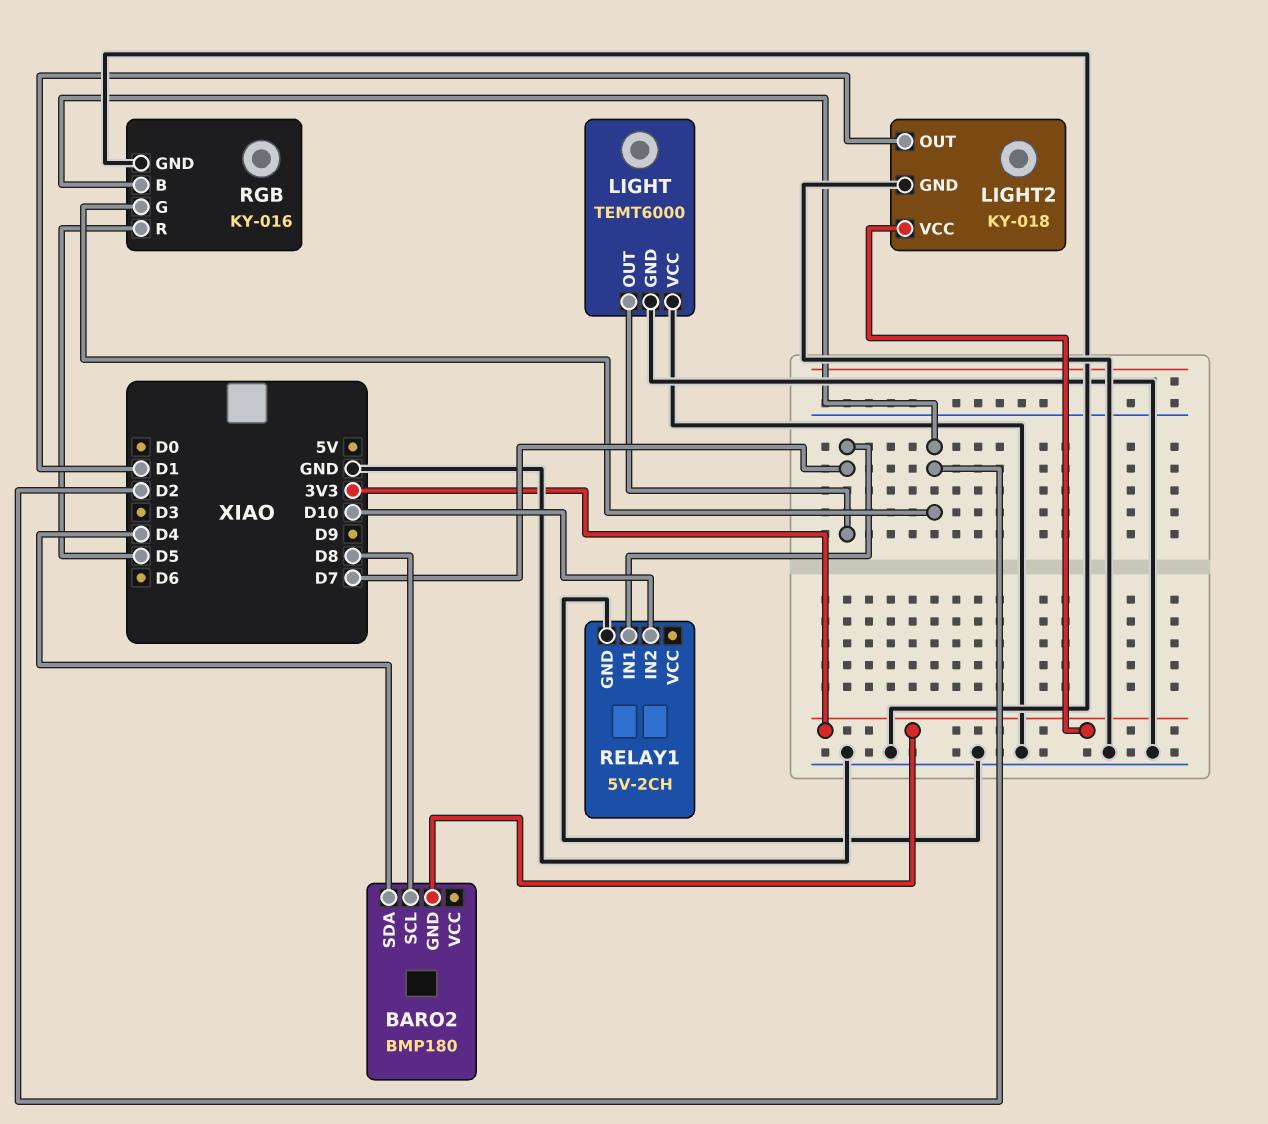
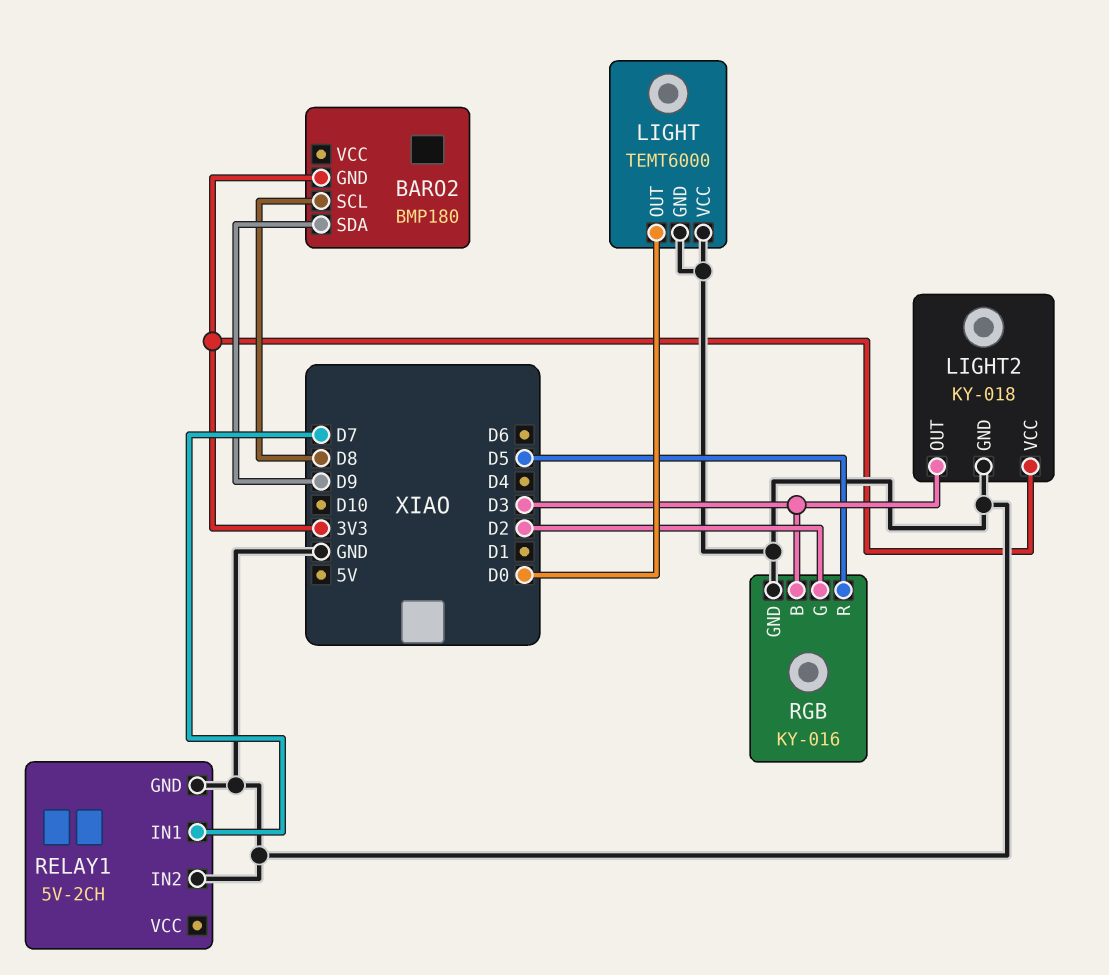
BARO2 pin SDA: D4 -> D9
LIGHT pin OUT: D7 -> D0
LIGHT2 pin OUT: D1 -> D3
RELAY1 pin IN2: D10 -> GND
RGB pin B: D2 -> D3

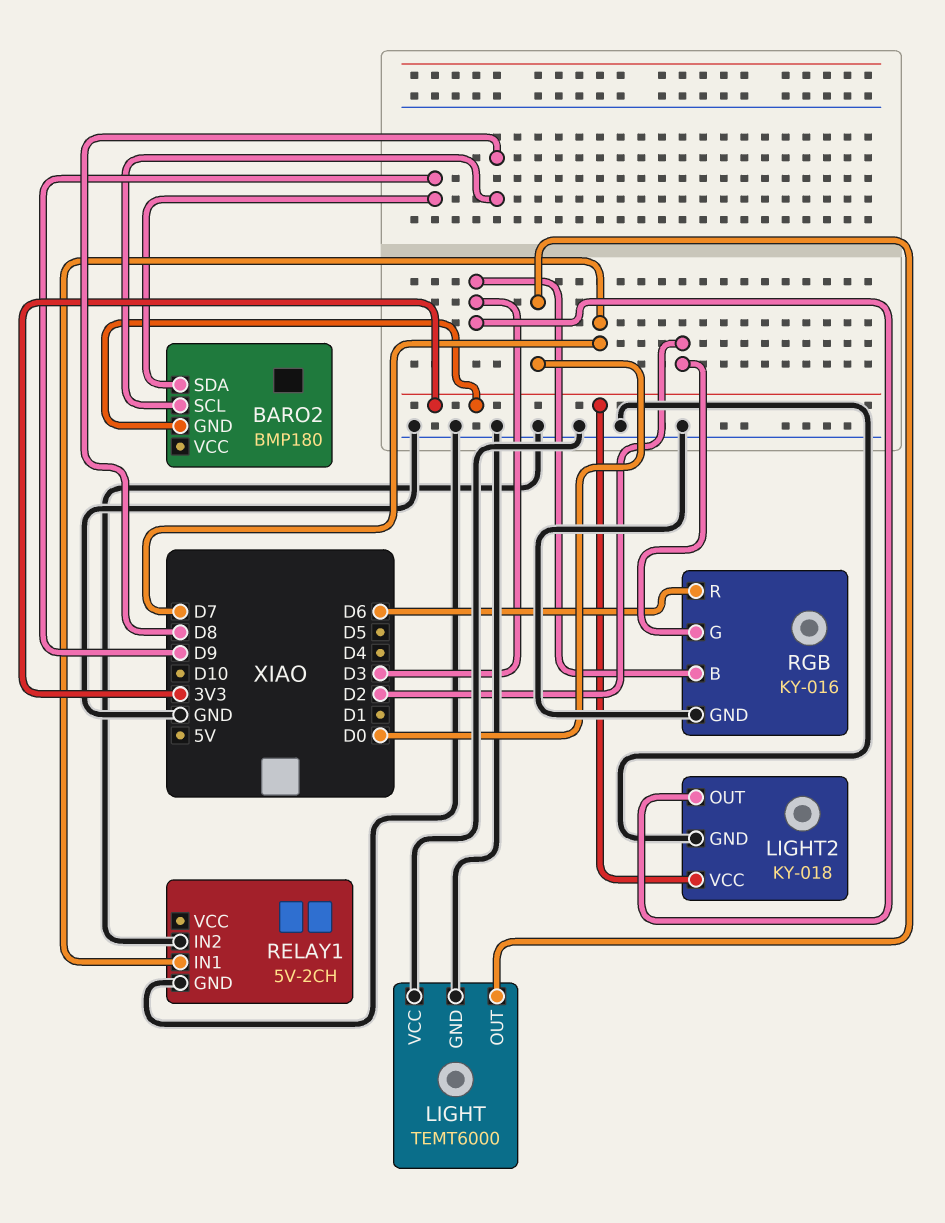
RGB pin R: D5 -> D6

